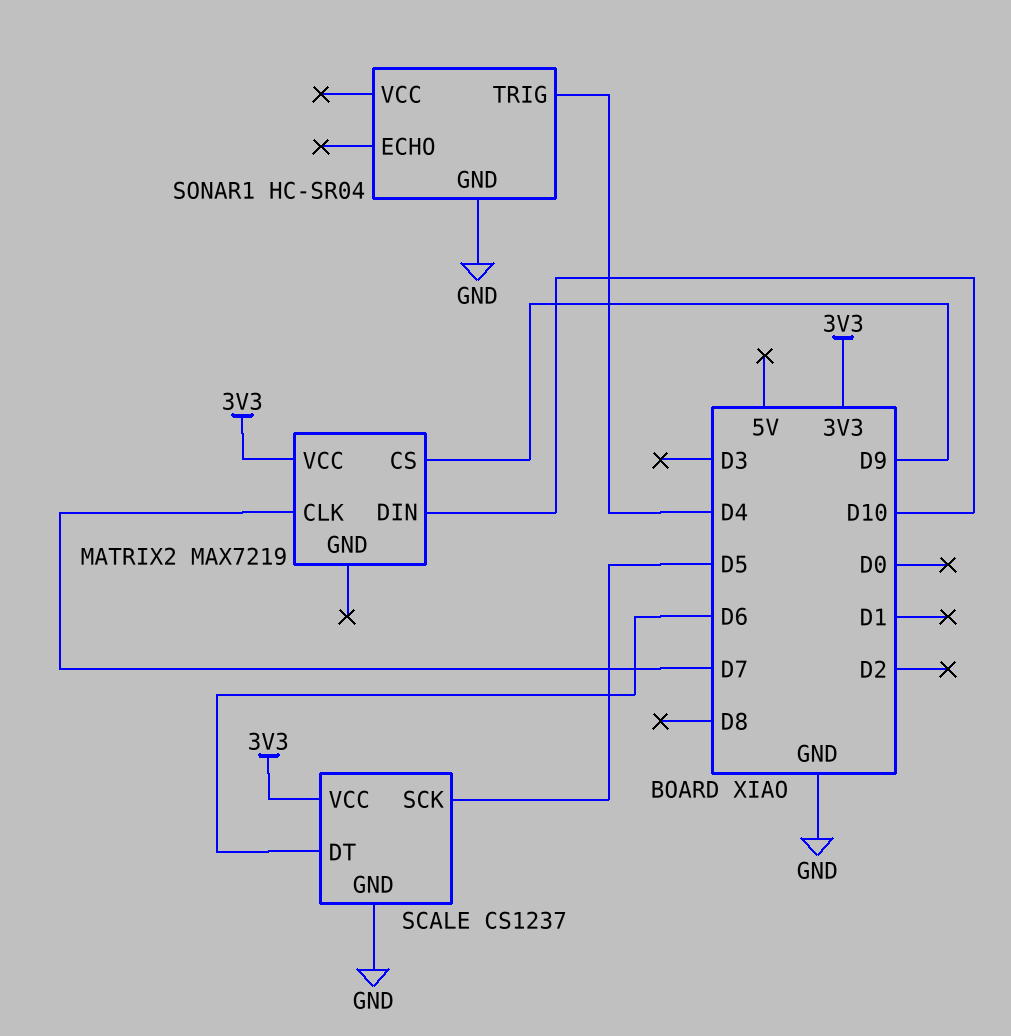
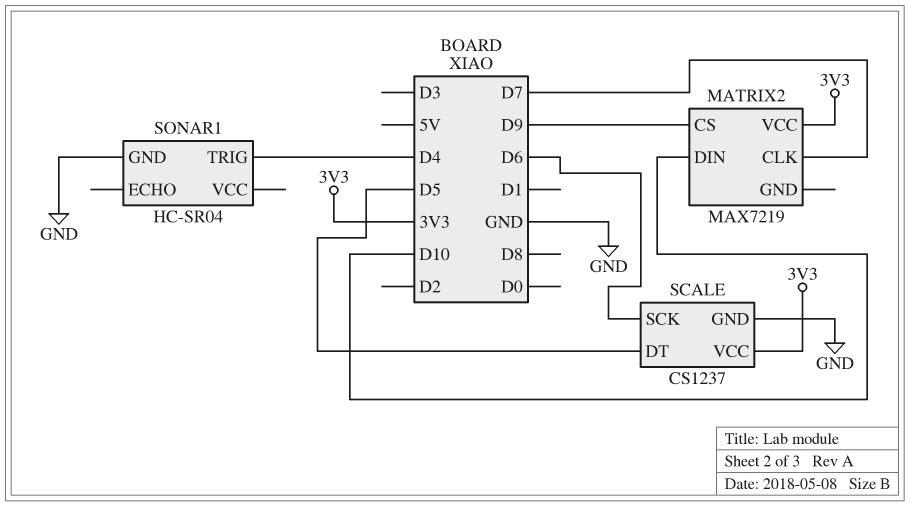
SCALE pin DT: D6 -> D5
SCALE pin SCK: D5 -> D6

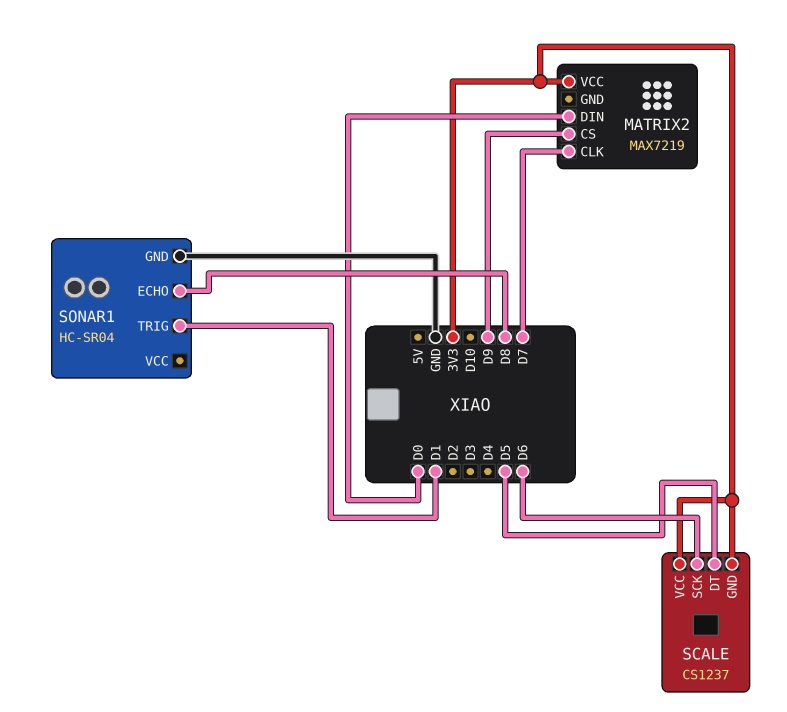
MATRIX2 pin DIN: D10 -> D0
SCALE pin GND: GND -> 3V3
SONAR1 pin ECHO: none -> D8
SONAR1 pin TRIG: D4 -> D1

